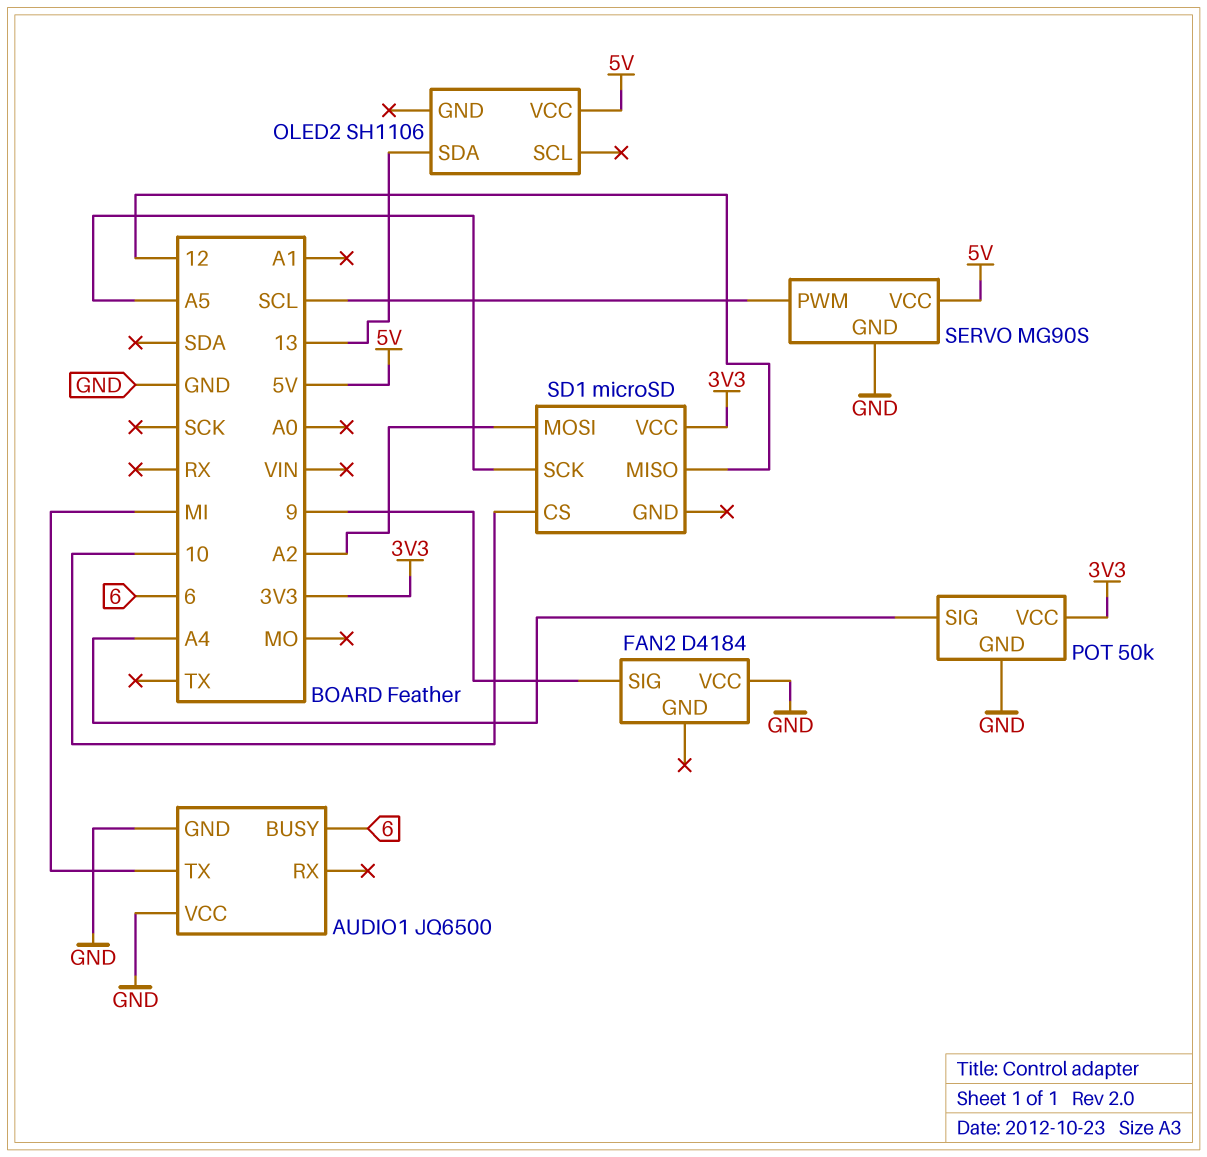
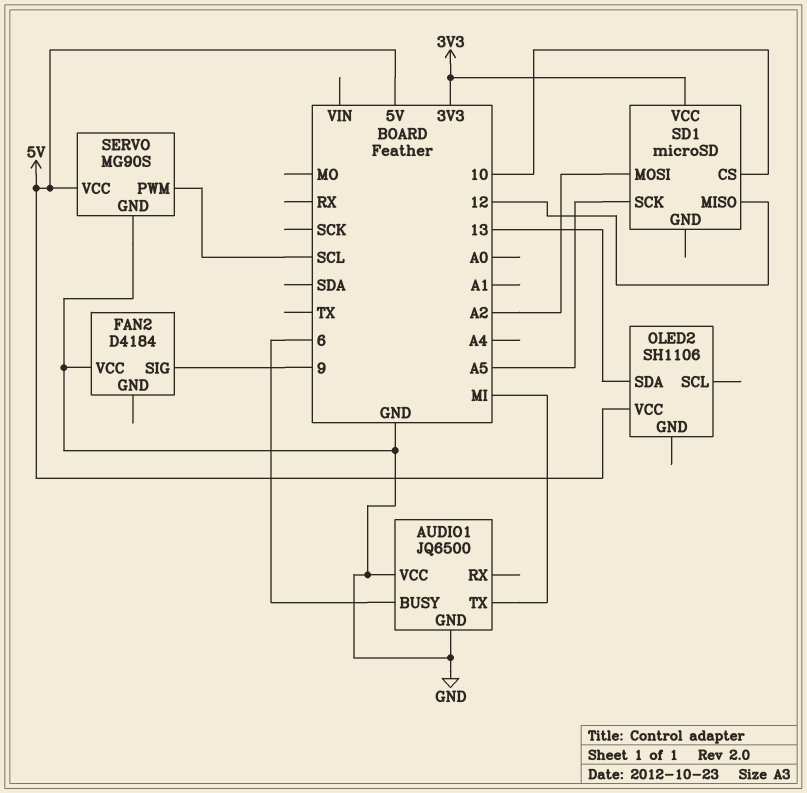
POT: 50k -> none
POT pin GND: GND -> none
POT pin SIG: A4 -> none
POT pin VCC: 3V3 -> none

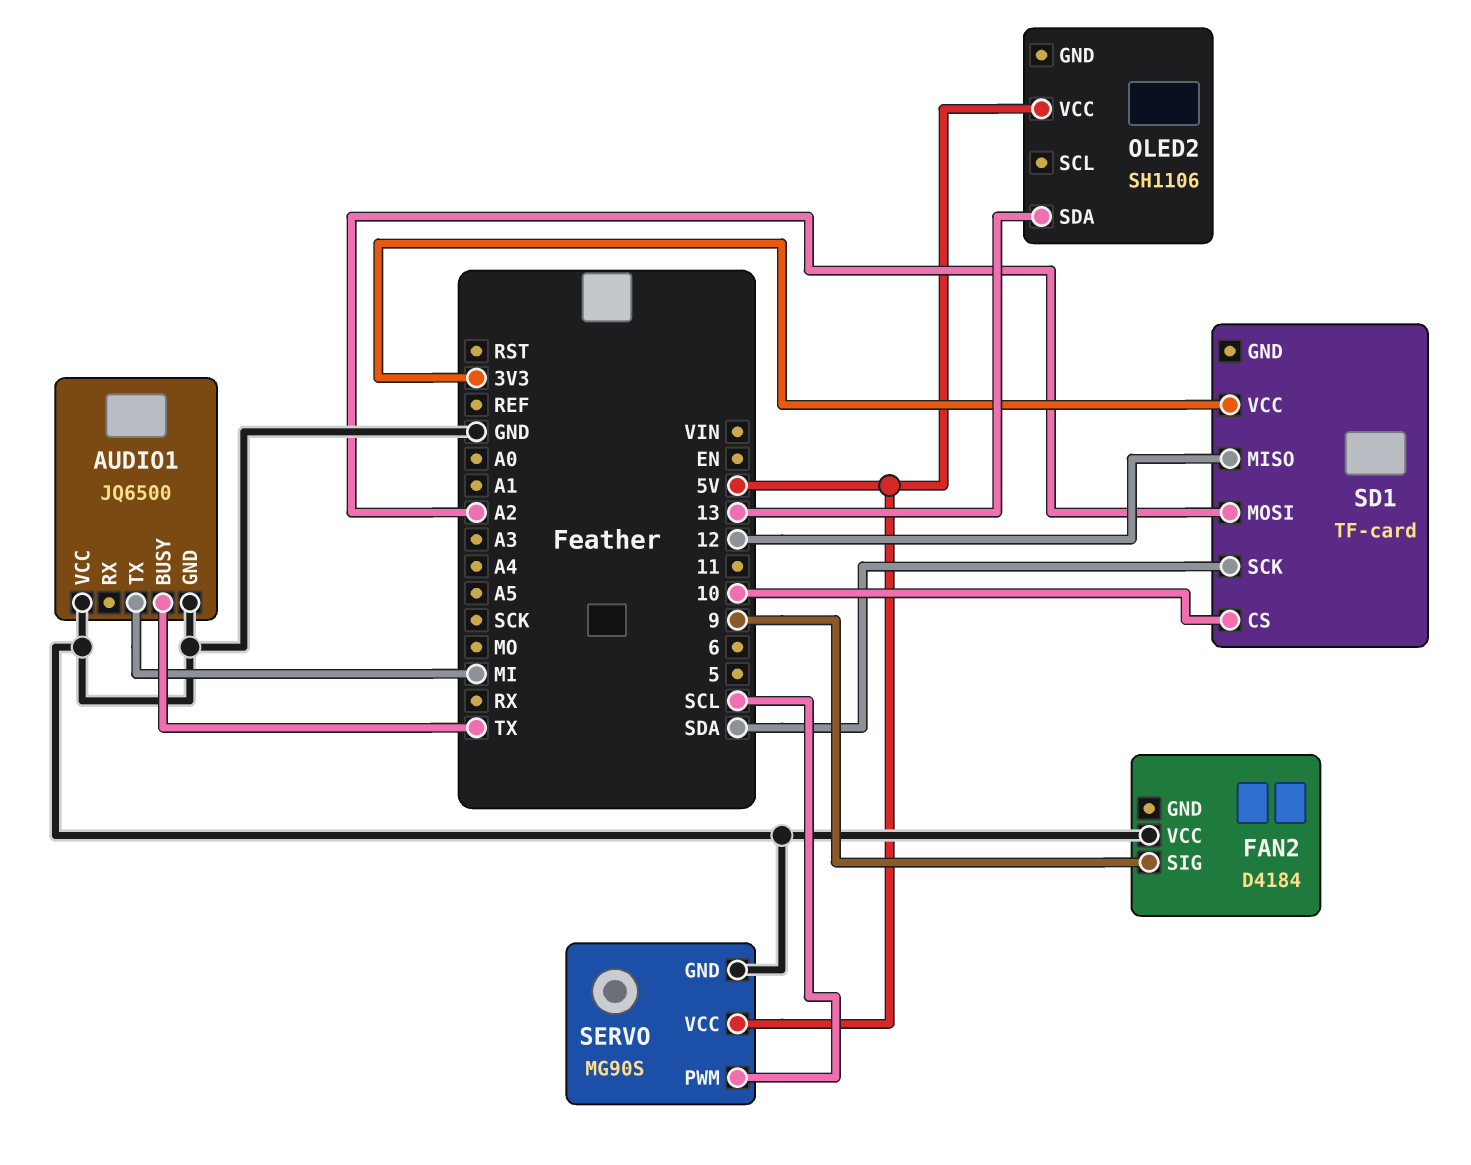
AUDIO1 pin BUSY: 6 -> TX
SD1: microSD -> TF-card
SD1 pin SCK: A5 -> SDA

